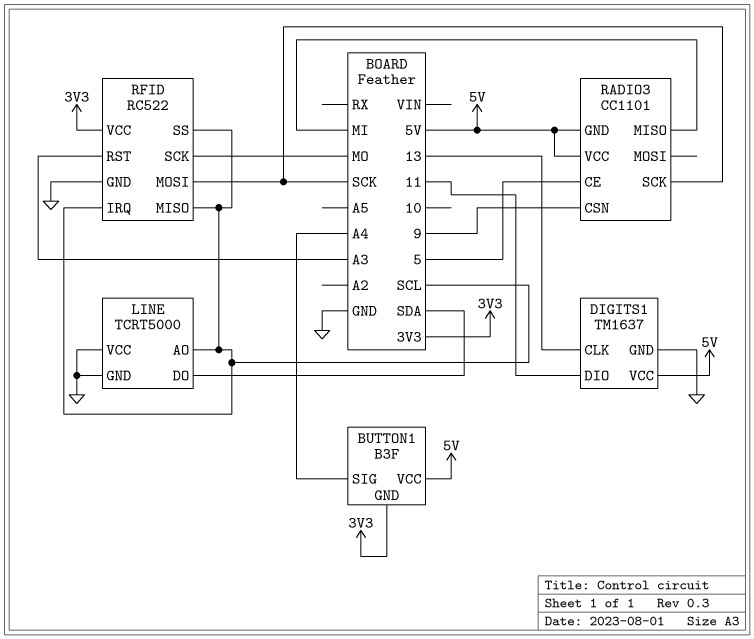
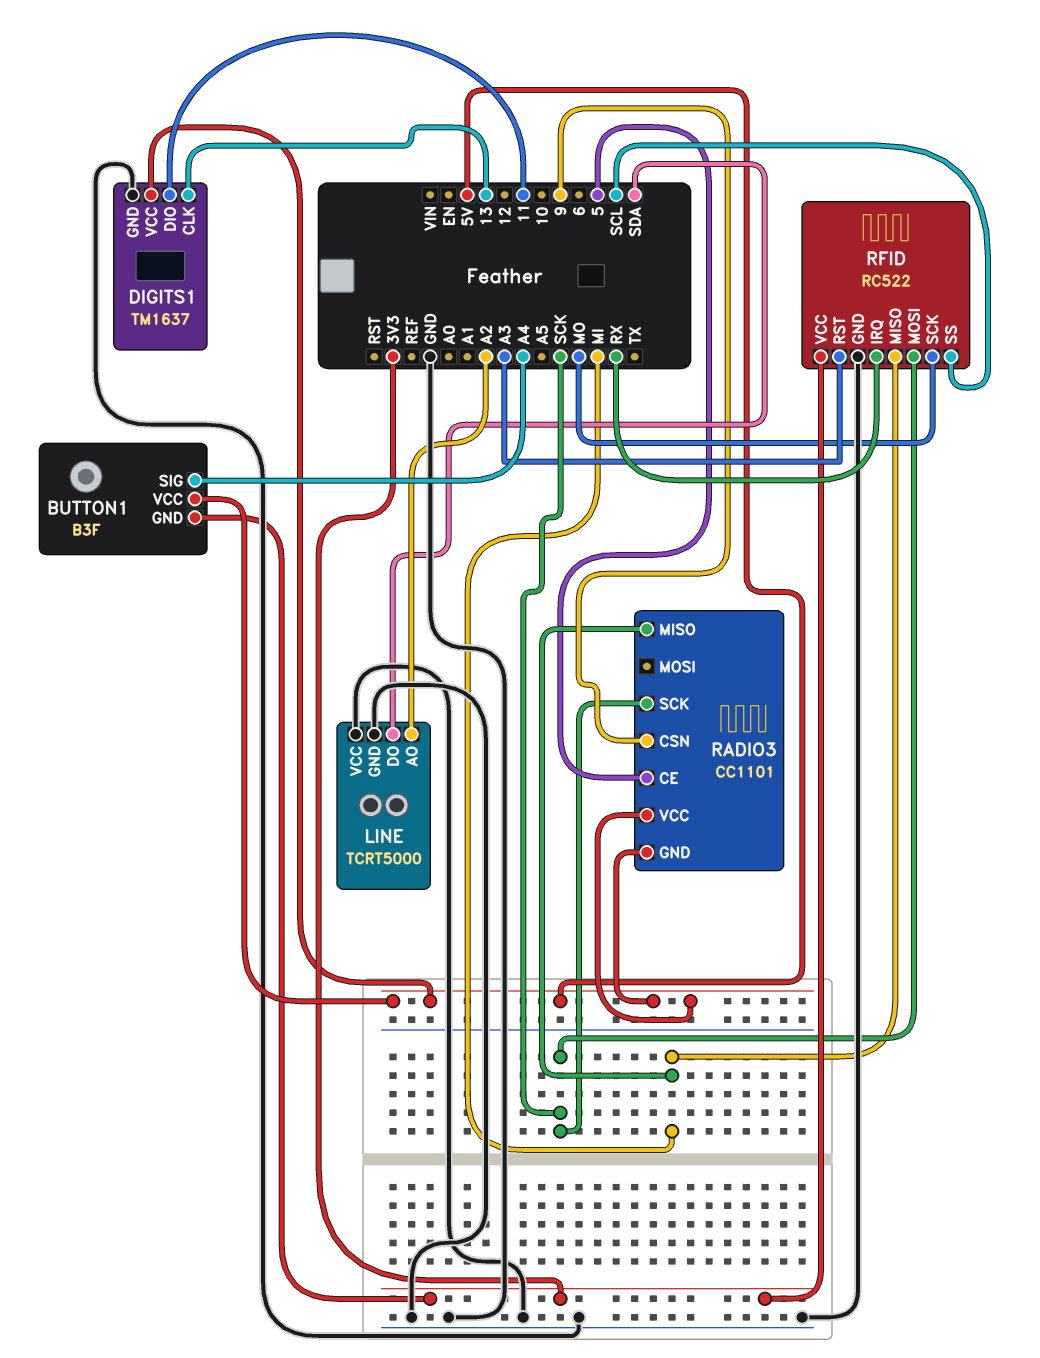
LINE pin AO: SCL -> A2
RFID pin IRQ: SCL -> RX
RFID pin MISO: SCL -> MI

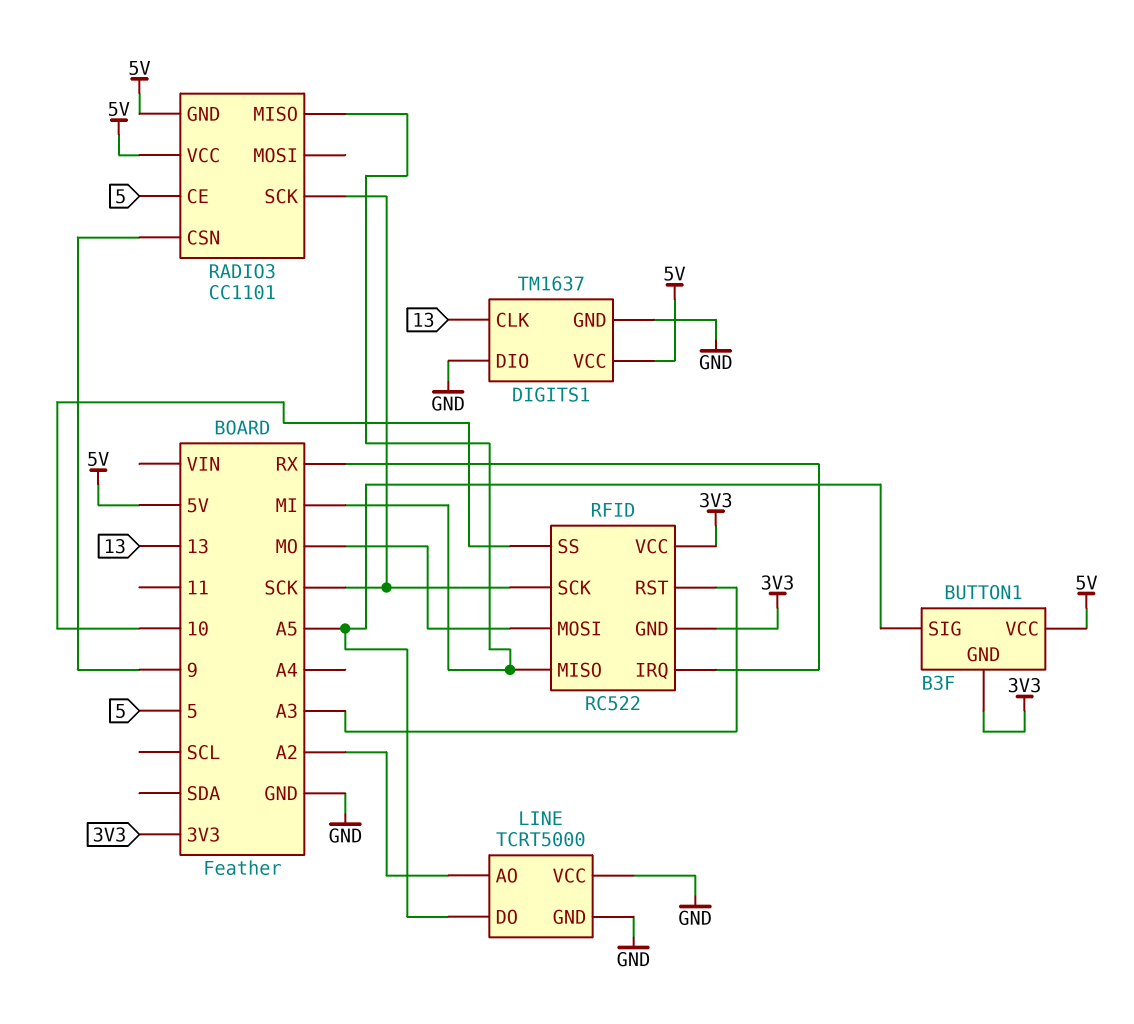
BUTTON1 pin SIG: A4 -> A5
DIGITS1 pin DIO: 11 -> GND
LINE pin DO: SDA -> A5
RFID pin GND: GND -> 3V3
RFID pin MOSI: SCK -> MO
RFID pin SCK: MO -> SCK
RFID pin SS: SCL -> 10

